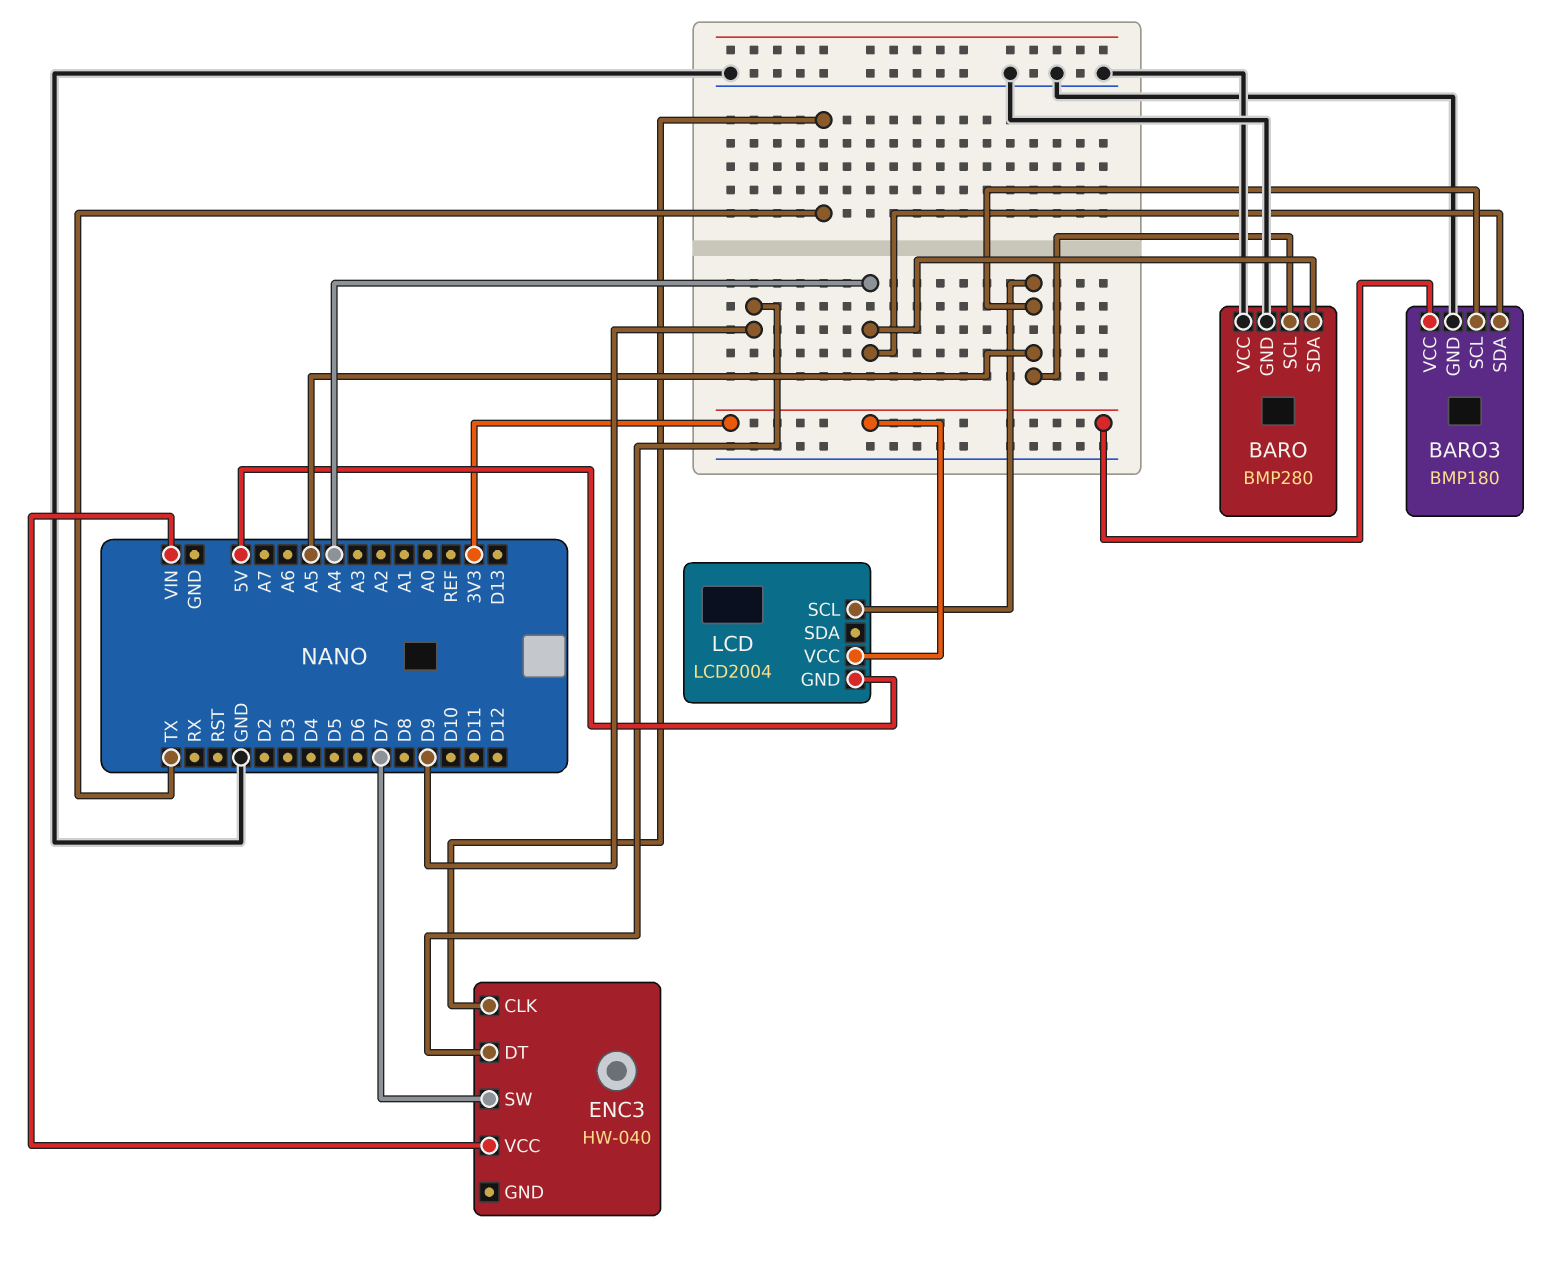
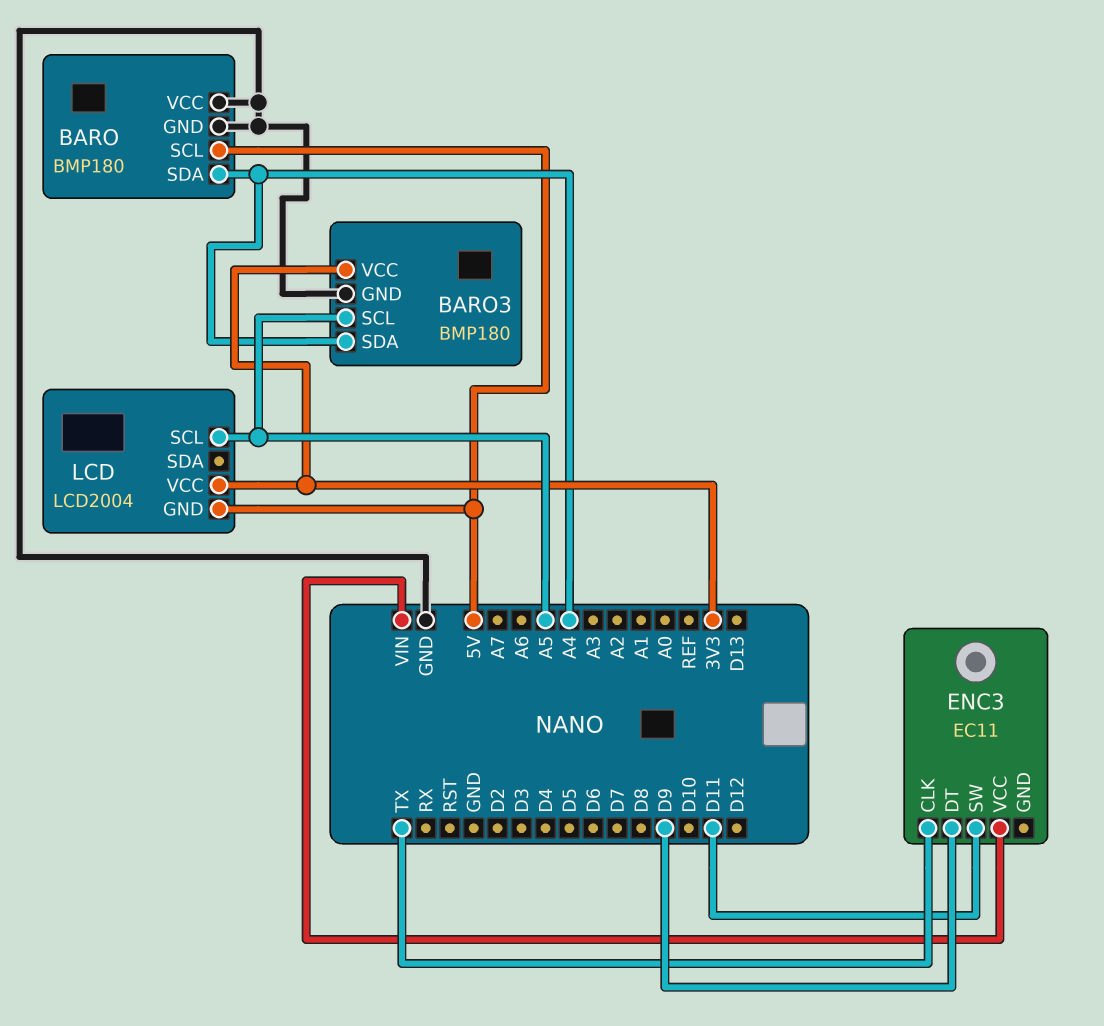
BARO: BMP280 -> BMP180
BARO pin SCL: A5 -> 5V
ENC3: HW-040 -> EC11
ENC3 pin SW: D7 -> D11

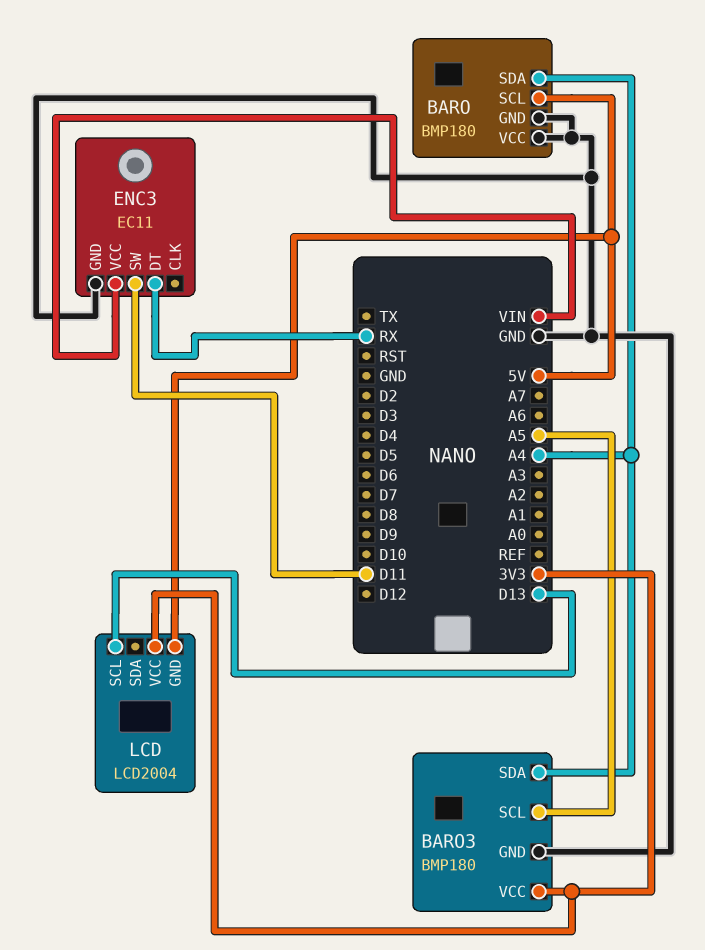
ENC3 pin CLK: TX -> none
ENC3 pin DT: D9 -> RX
ENC3 pin GND: none -> GND
LCD pin SCL: A5 -> D13

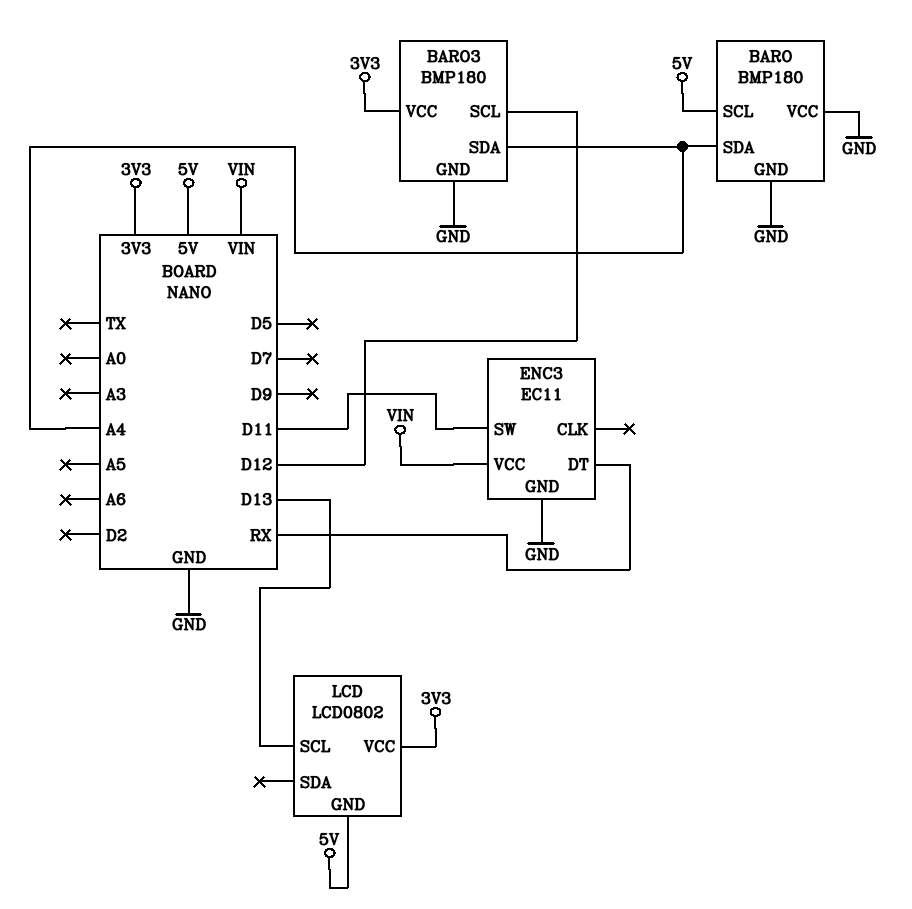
BARO3 pin SCL: A5 -> D12
LCD: LCD2004 -> LCD0802

